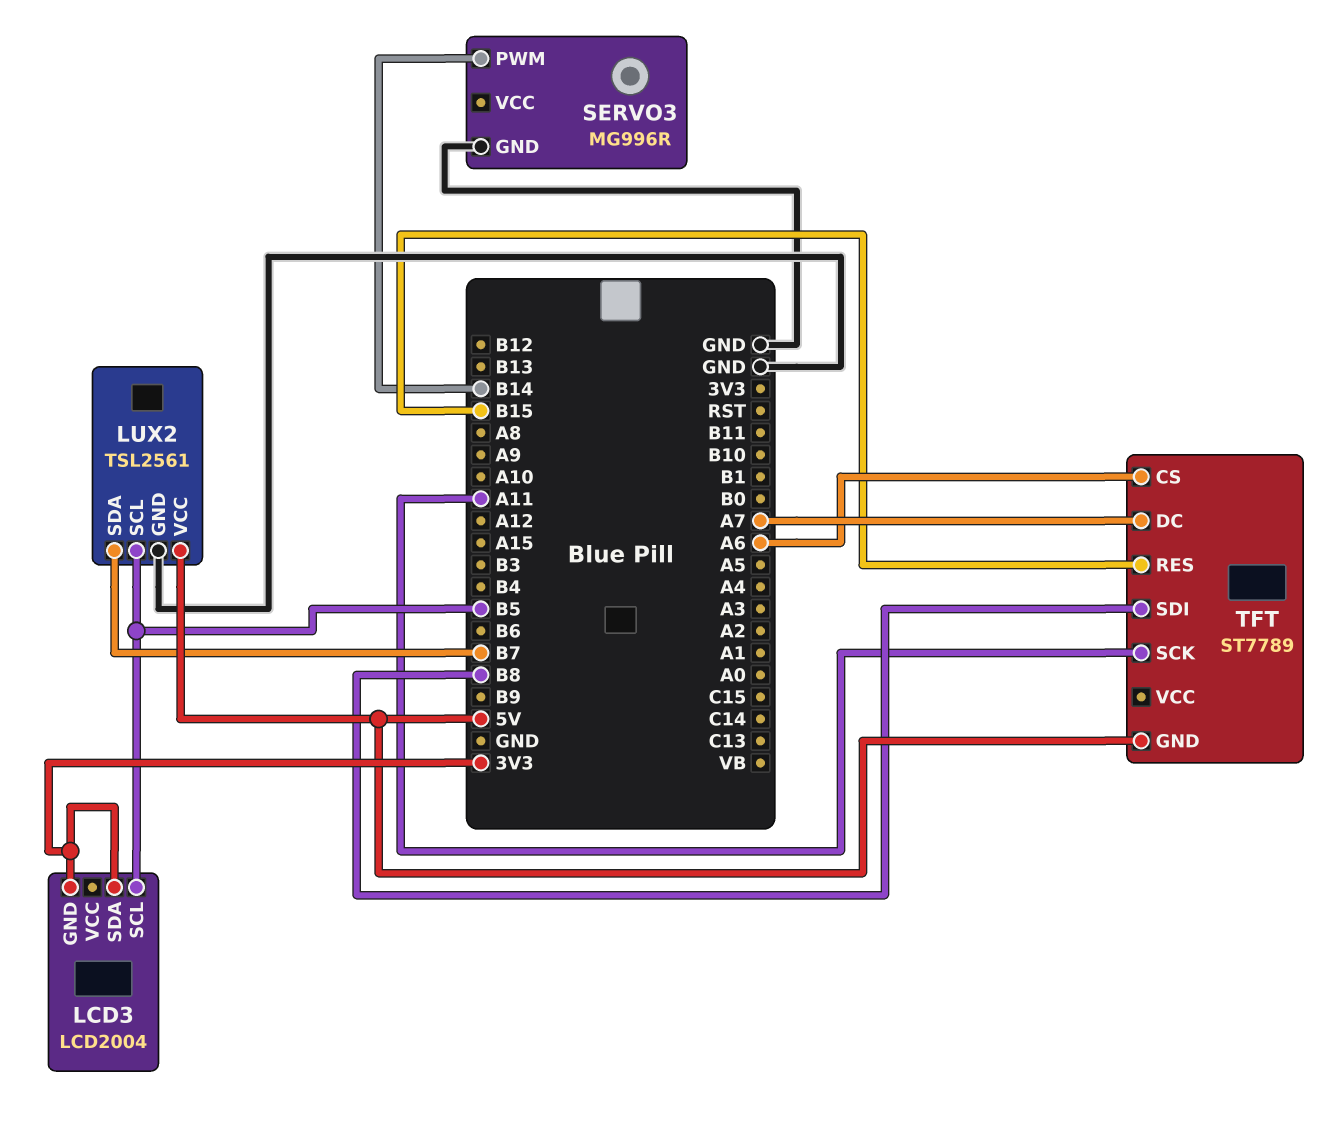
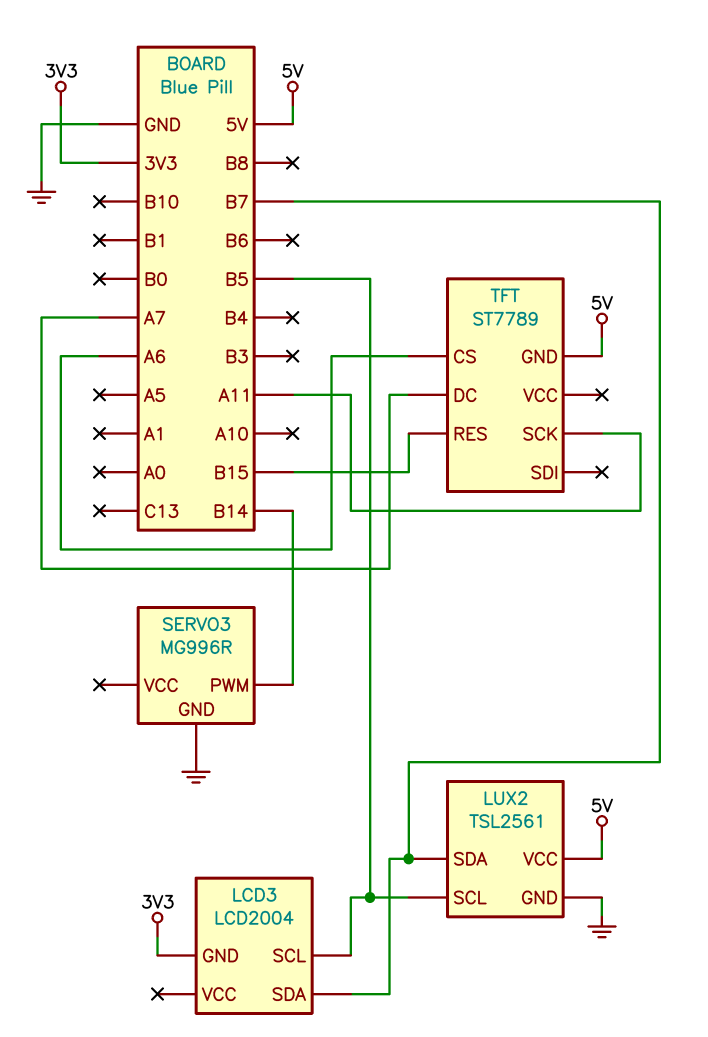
LCD3 pin SDA: 3V3 -> B7
TFT pin SDI: B8 -> none

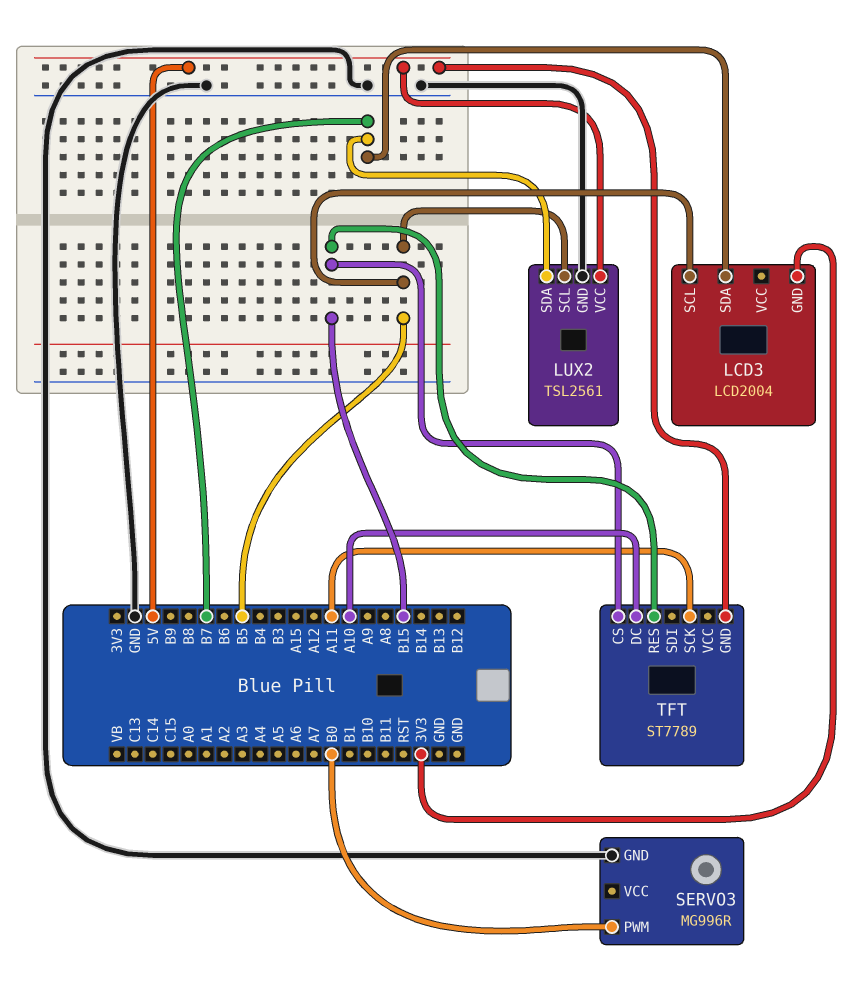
SERVO3 pin PWM: B14 -> B0
TFT pin CS: A6 -> B15
TFT pin DC: A7 -> A10

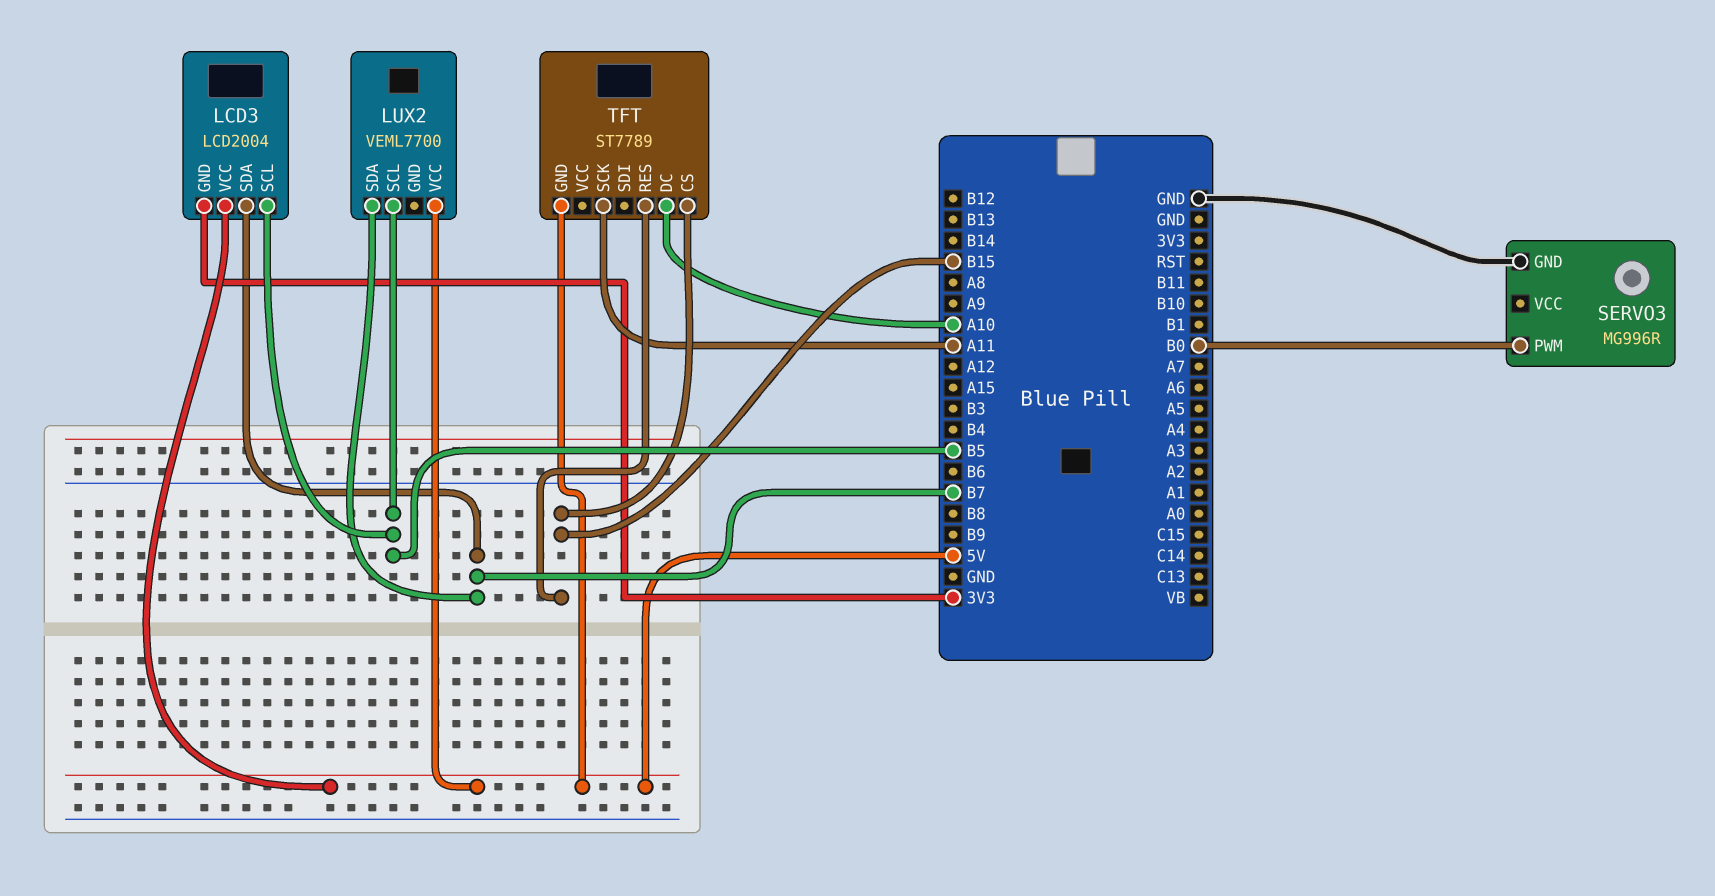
LCD3 pin VCC: none -> 5V
LUX2: TSL2561 -> VEML7700
LUX2 pin GND: GND -> none

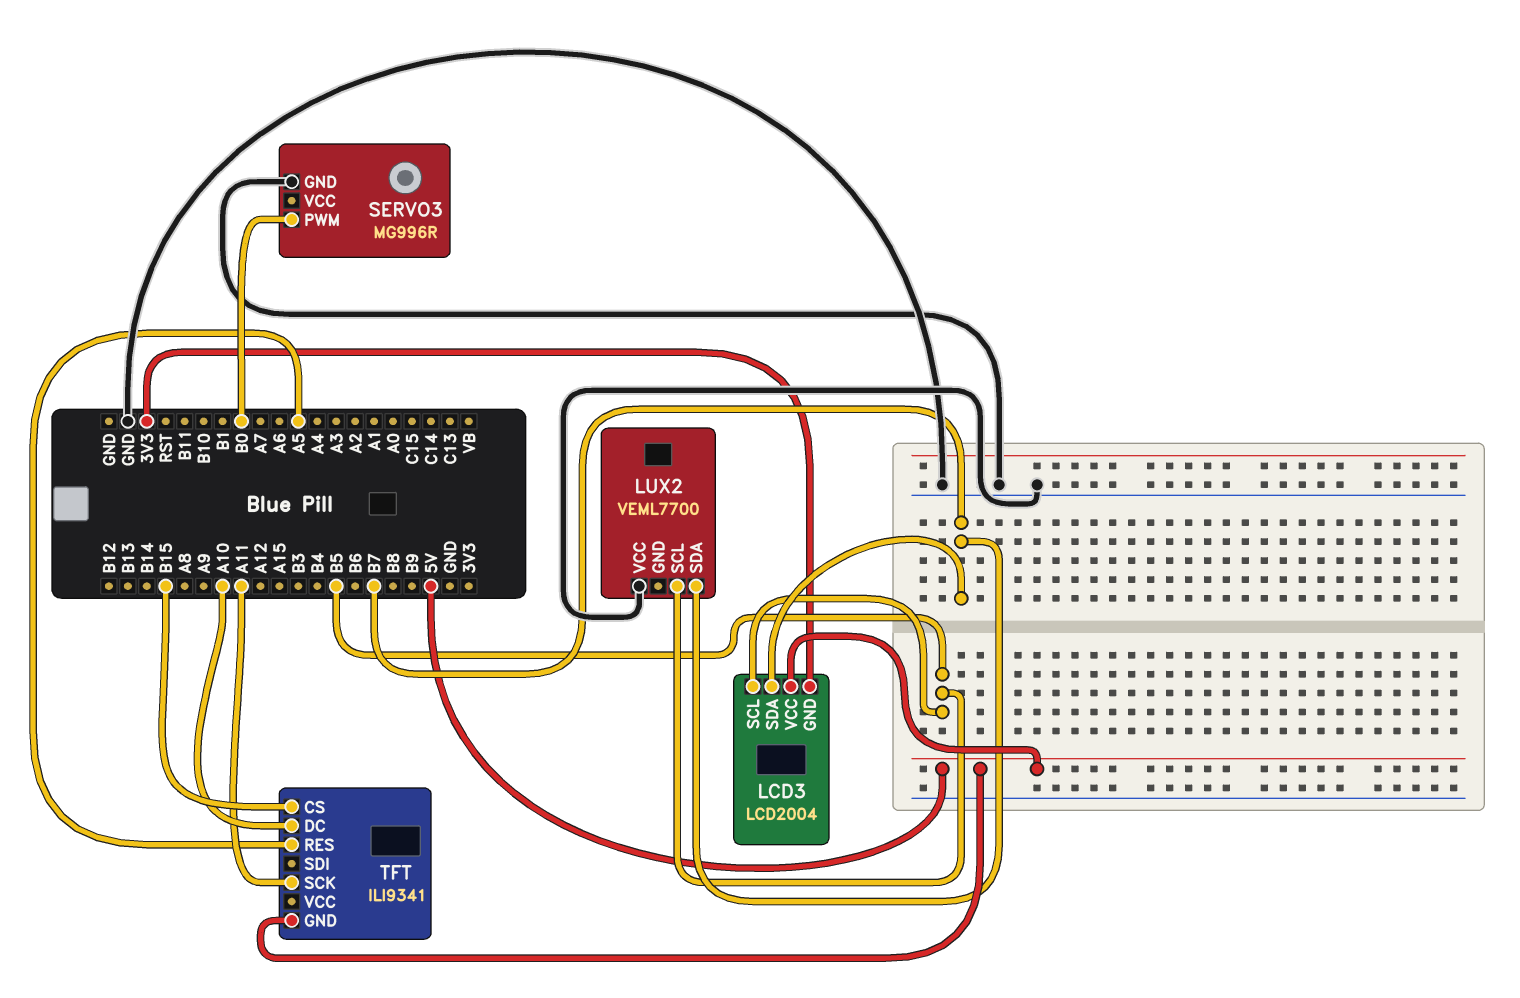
LUX2 pin VCC: 5V -> GND
TFT: ST7789 -> ILI9341
TFT pin RES: B15 -> A5

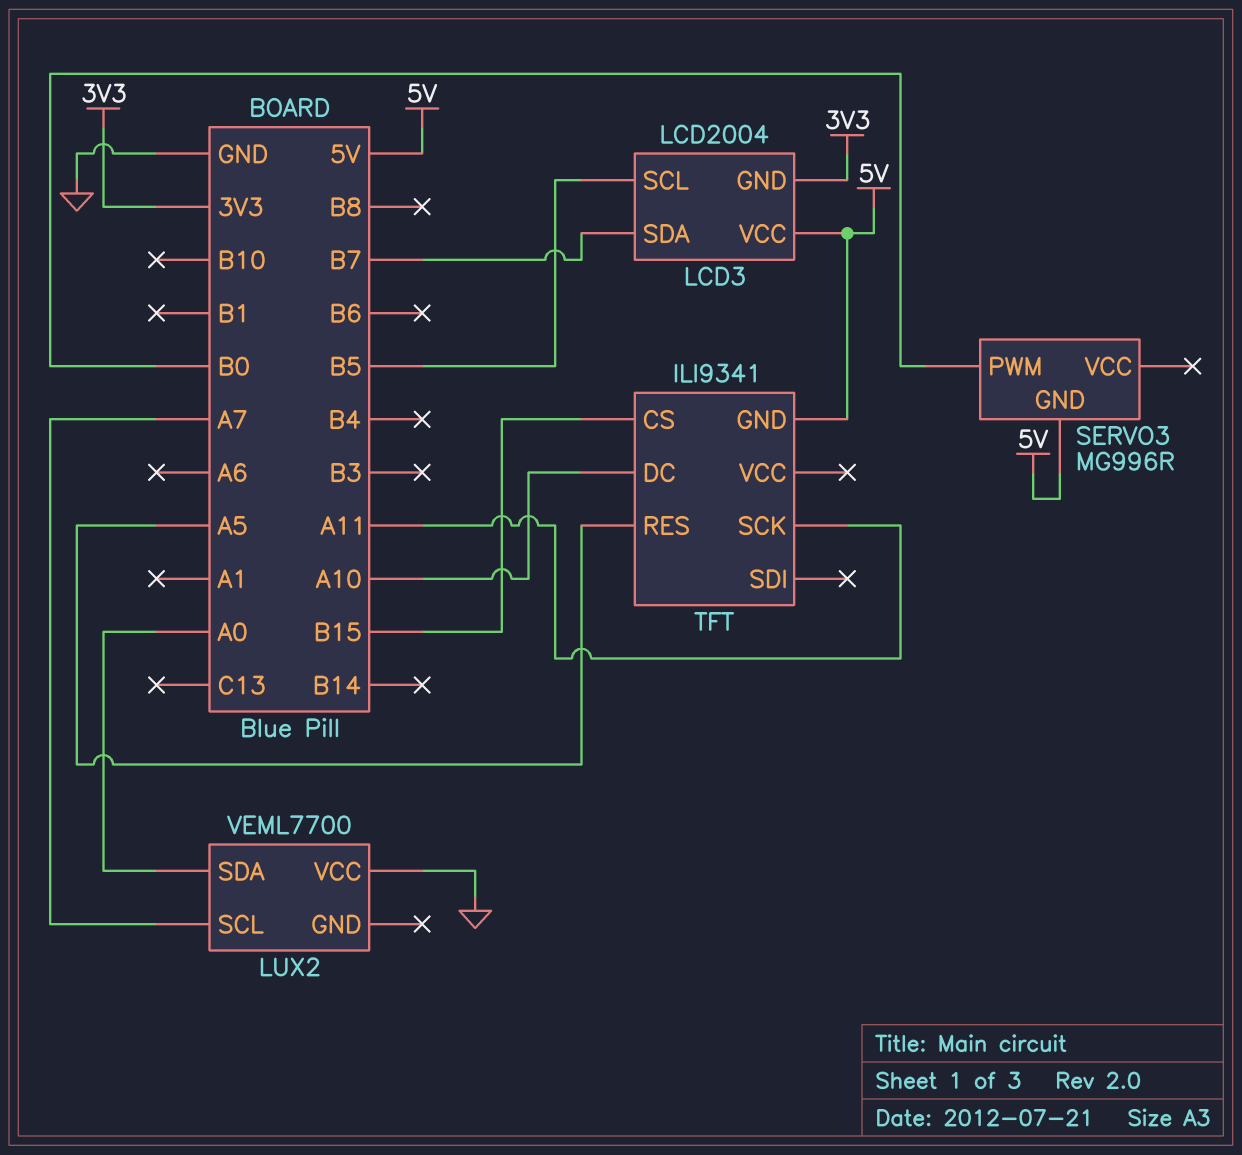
LUX2 pin SCL: B5 -> A7
LUX2 pin SDA: B7 -> A0
SERVO3 pin GND: GND -> 5V

